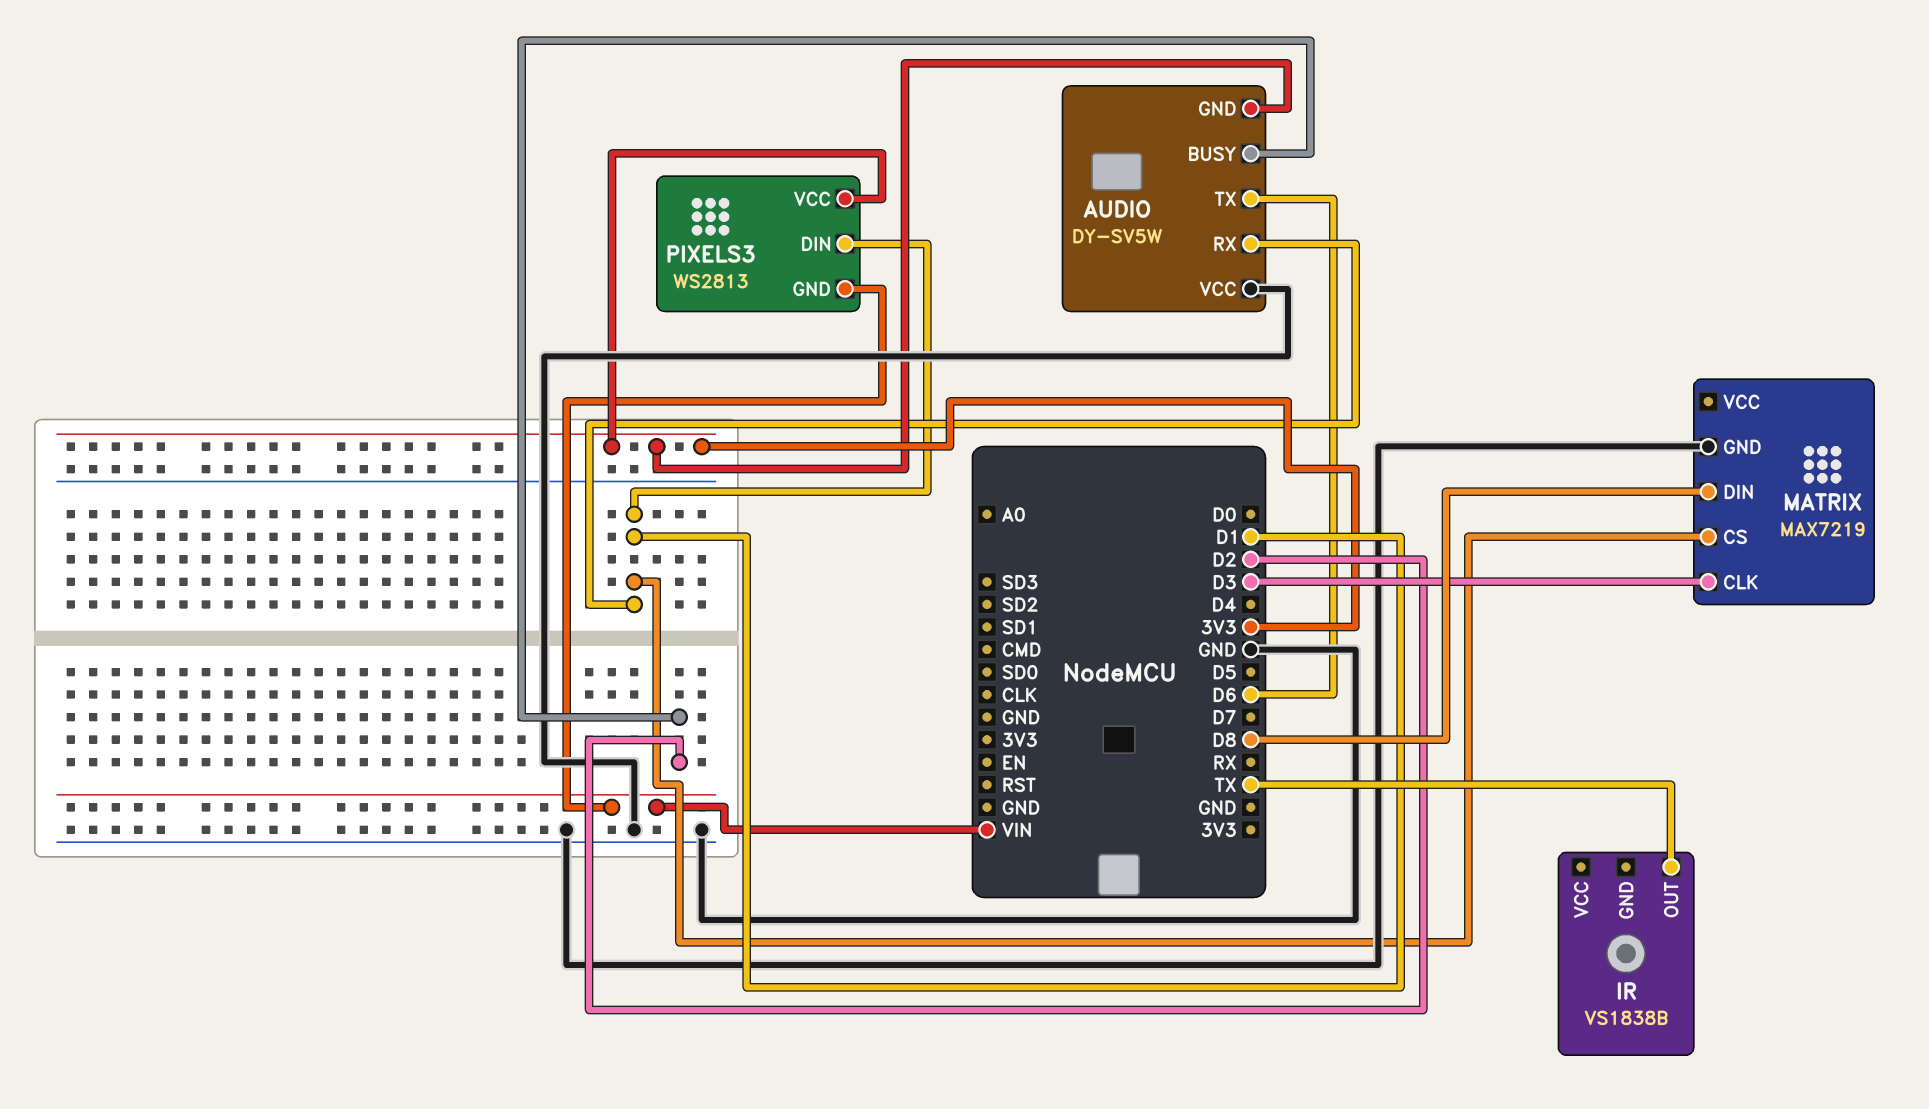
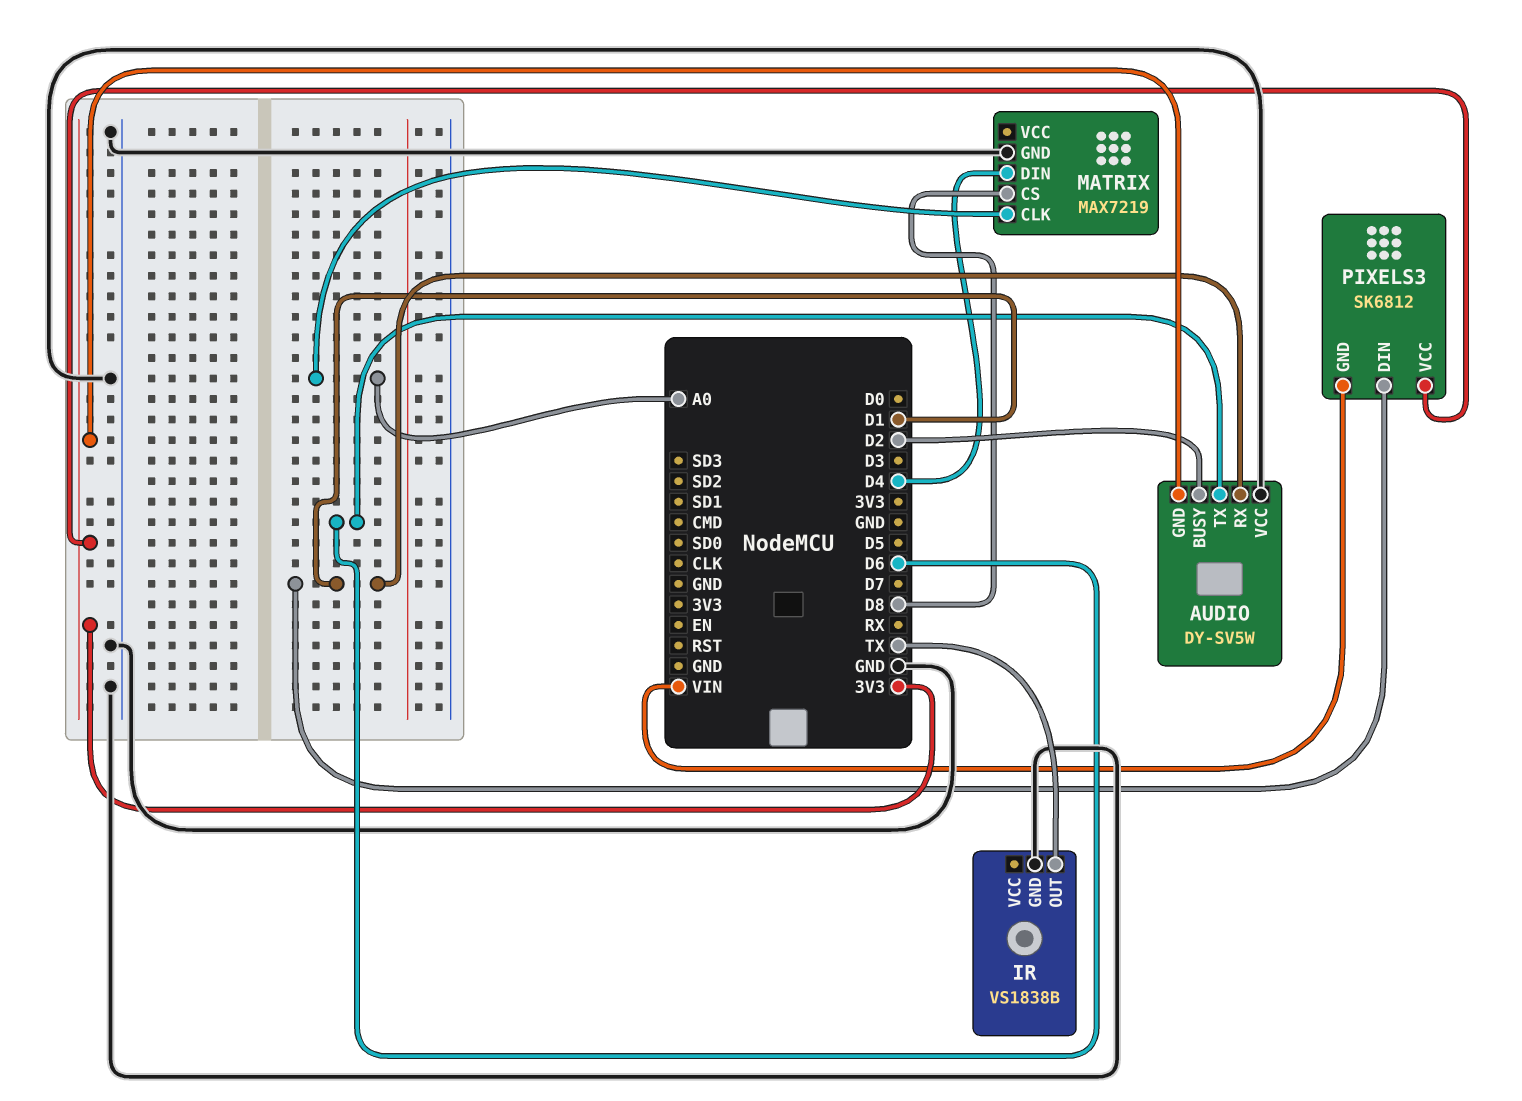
IR pin GND: none -> GND
MATRIX pin CLK: D3 -> A0
MATRIX pin CS: D1 -> D8
MATRIX pin DIN: D8 -> D4
PIXELS3: WS2813 -> SK6812

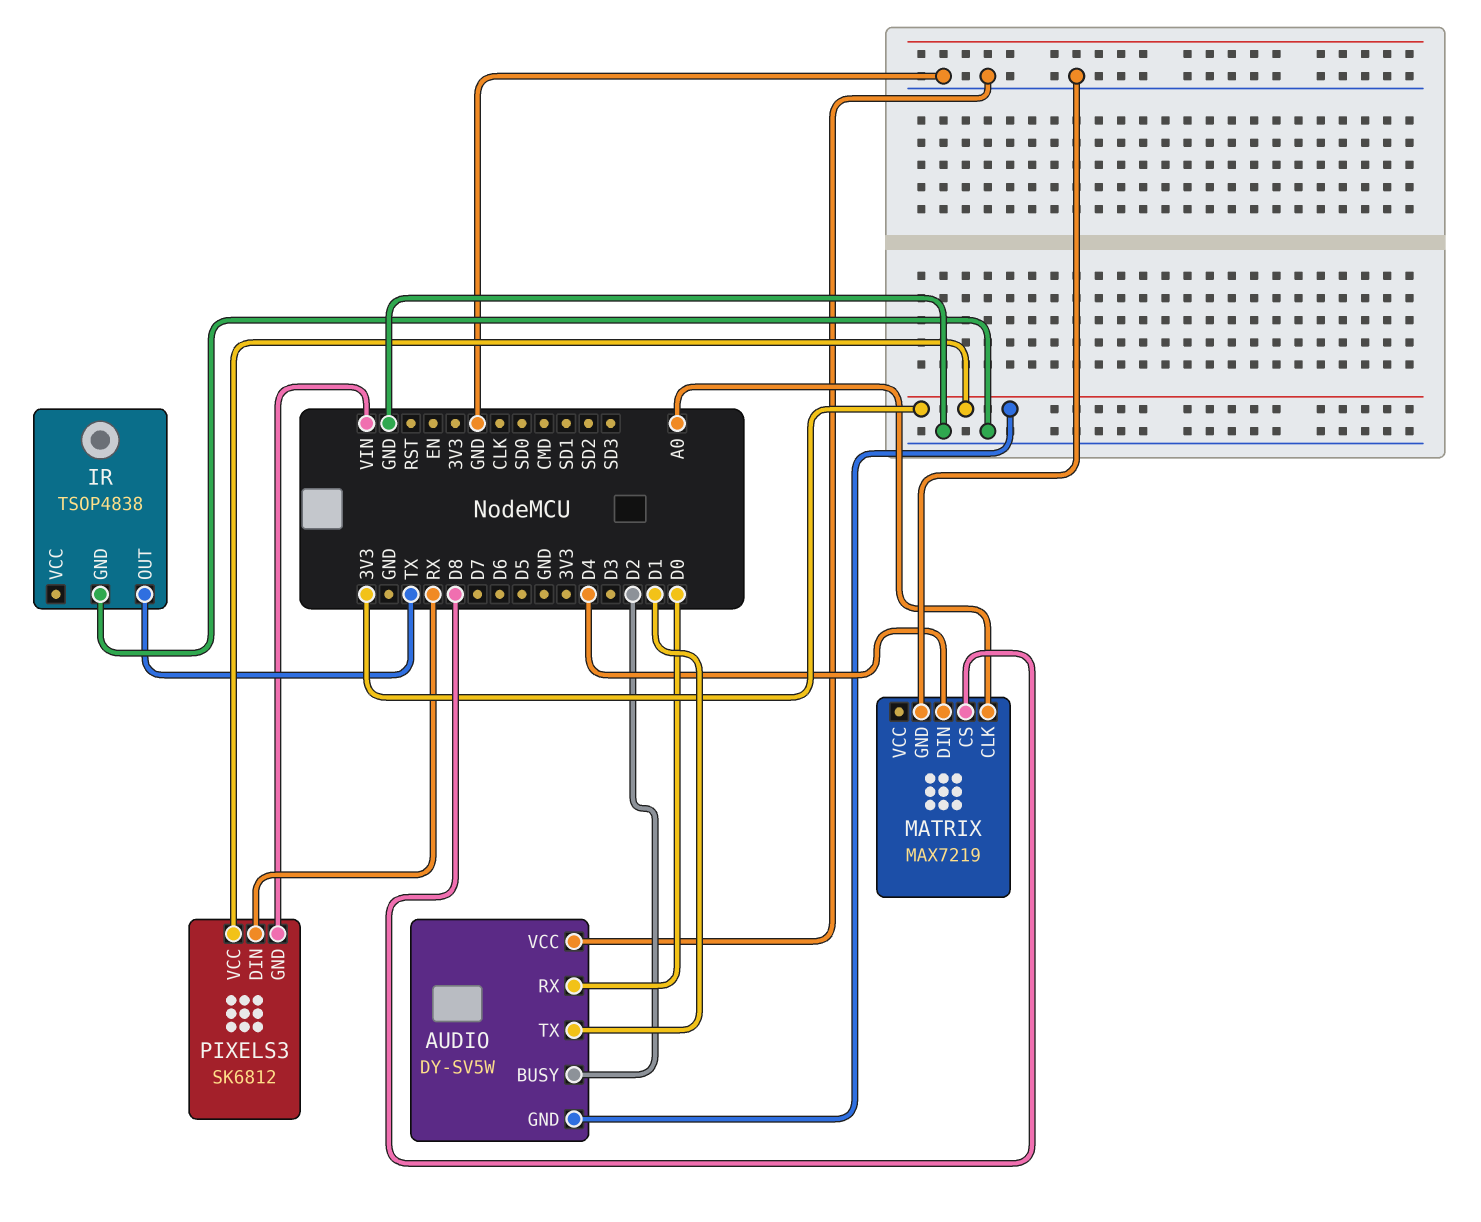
AUDIO pin RX: D1 -> D0
AUDIO pin TX: D6 -> D1
IR: VS1838B -> TSOP4838
PIXELS3 pin DIN: D1 -> RX

